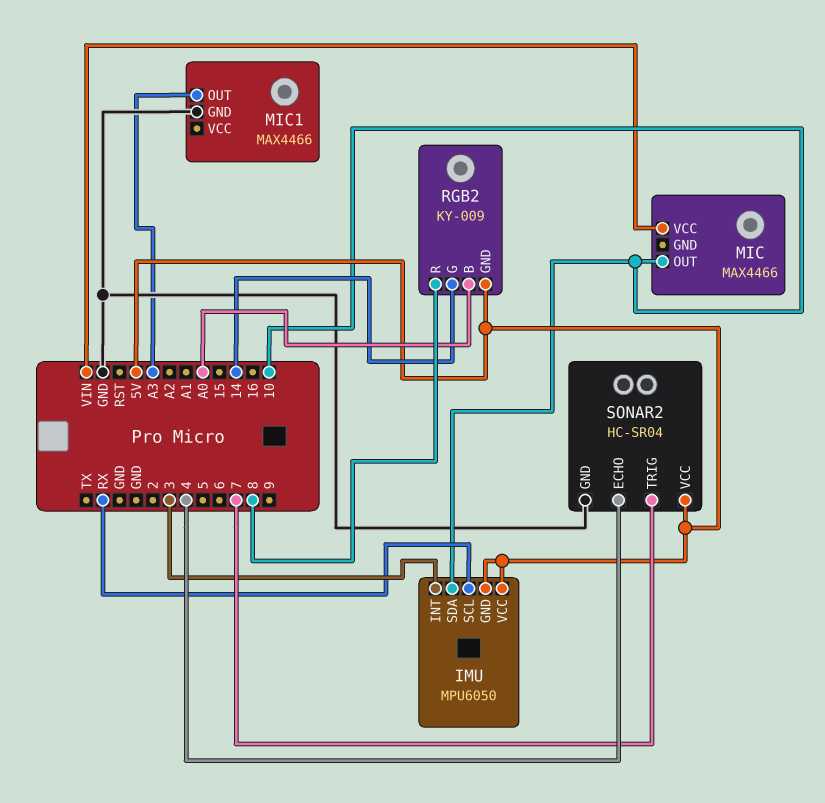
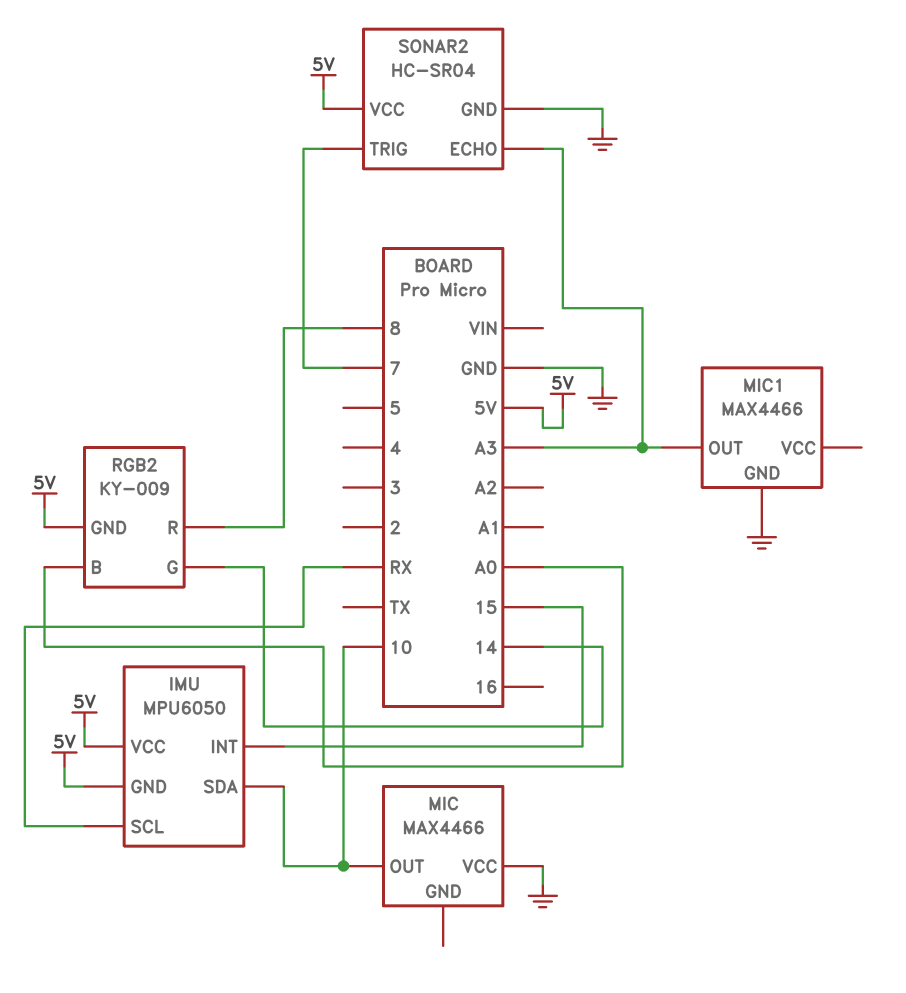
IMU pin INT: 3 -> 15
MIC pin VCC: VIN -> GND
SONAR2 pin ECHO: 4 -> A3

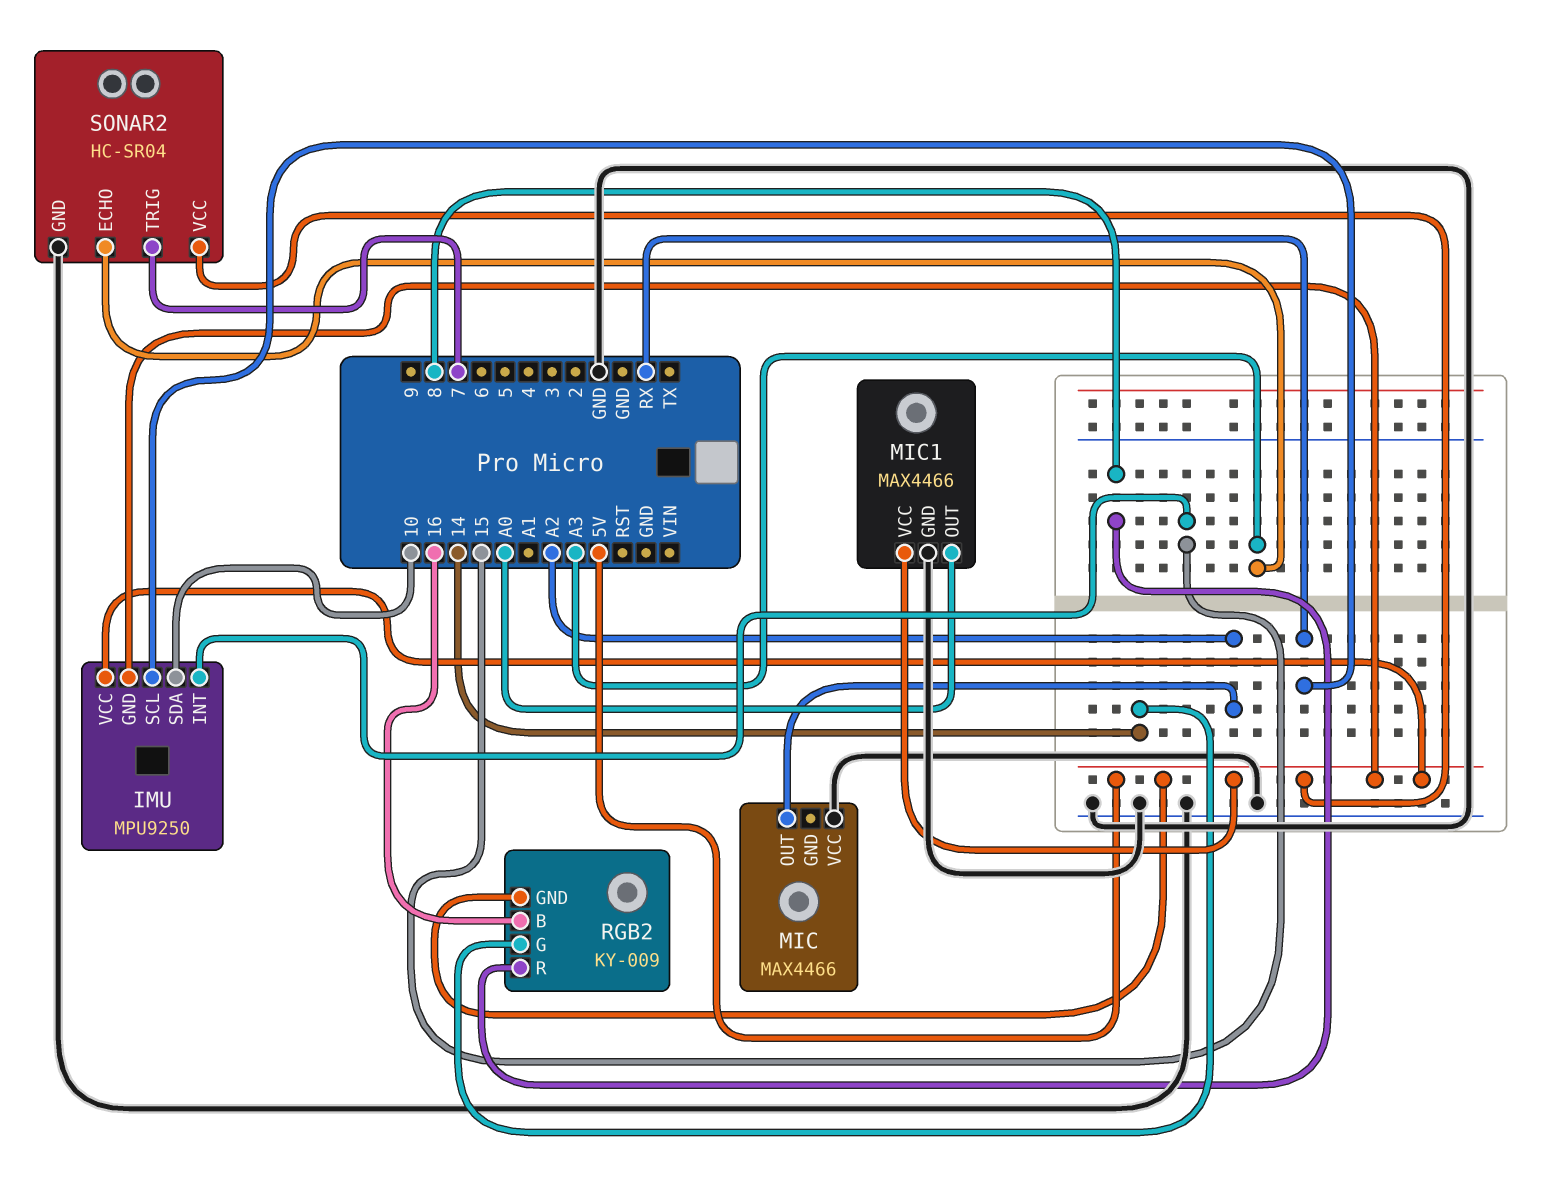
IMU: MPU6050 -> MPU9250
MIC pin OUT: 10 -> A2
MIC1 pin OUT: A3 -> A0
MIC1 pin VCC: none -> 5V
RGB2 pin B: A0 -> 16

